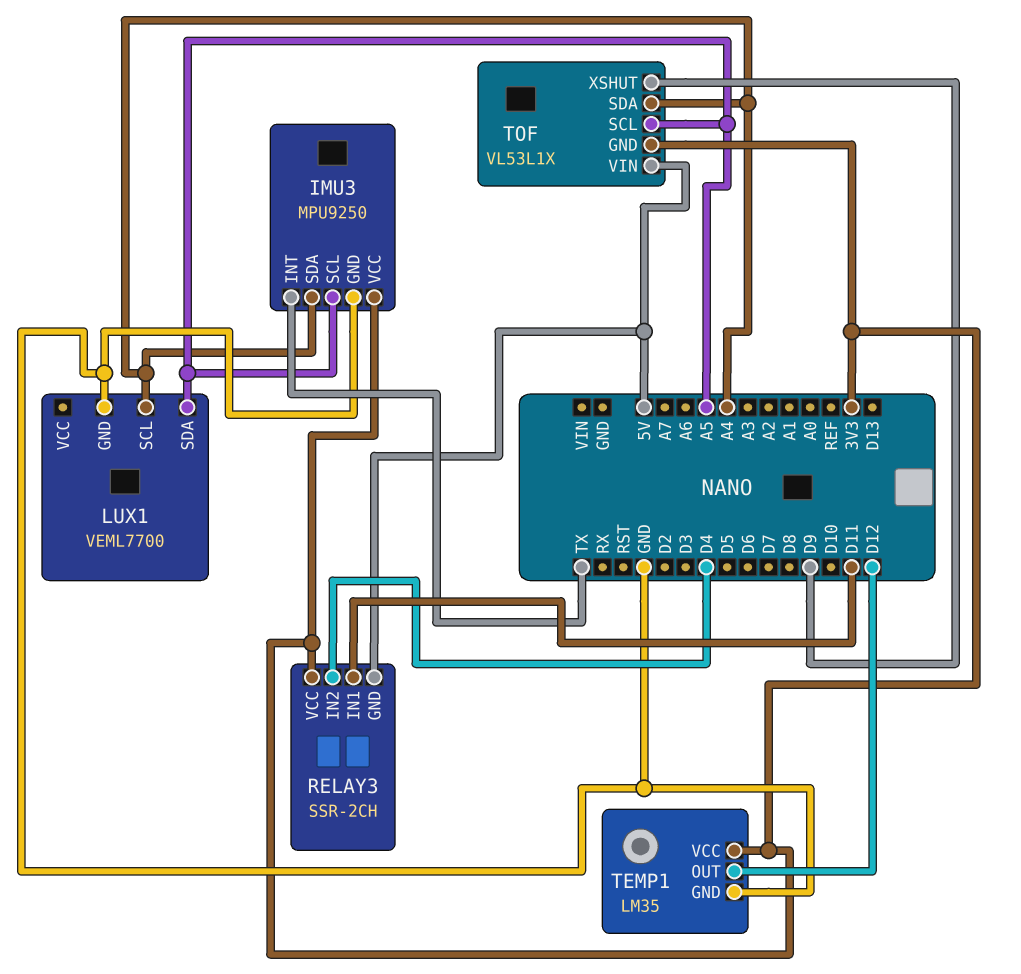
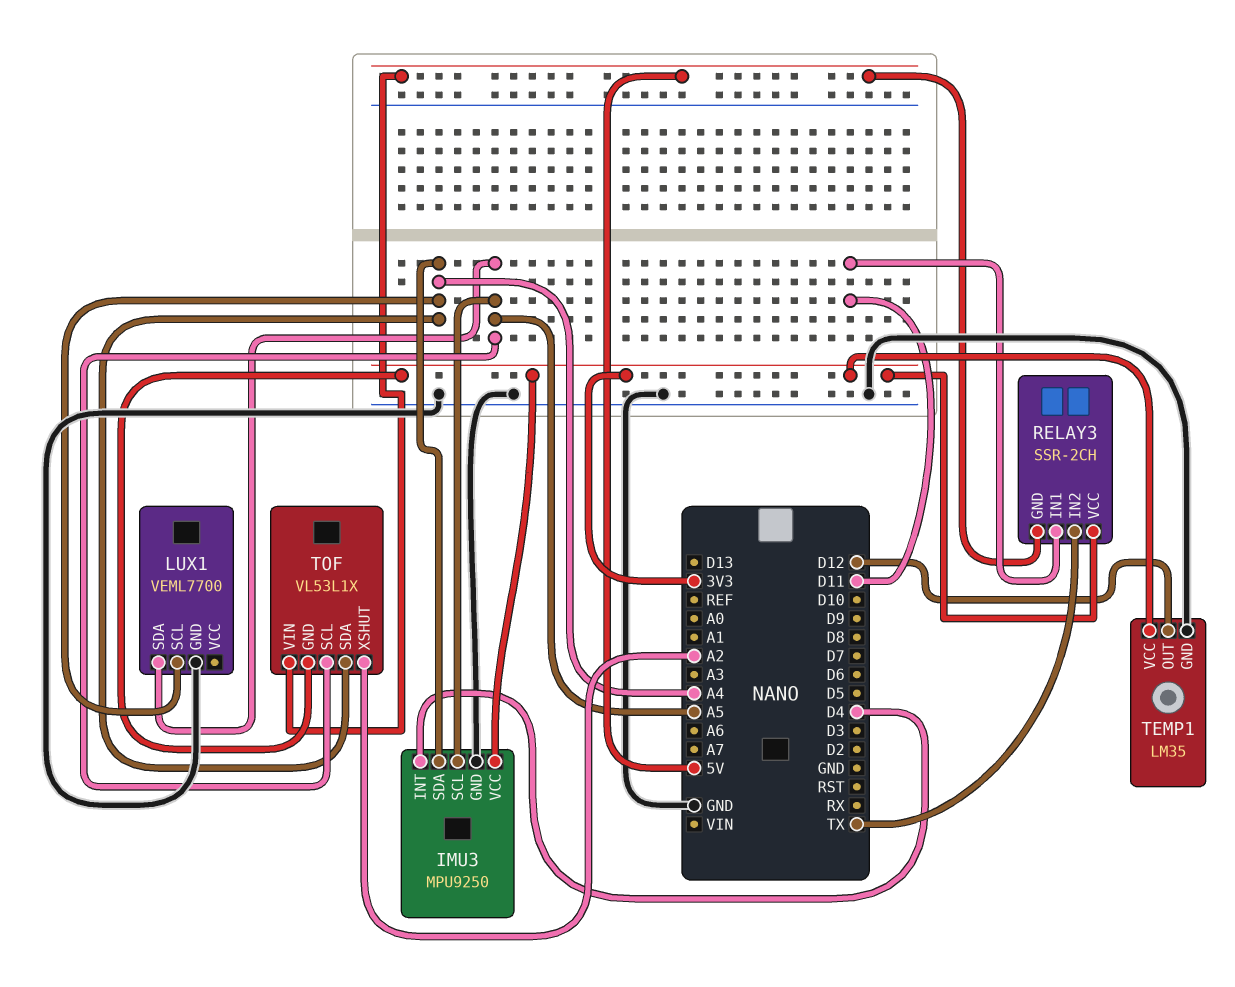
IMU3 pin INT: TX -> D4
RELAY3 pin IN2: D4 -> TX
TOF pin XSHUT: D9 -> A2

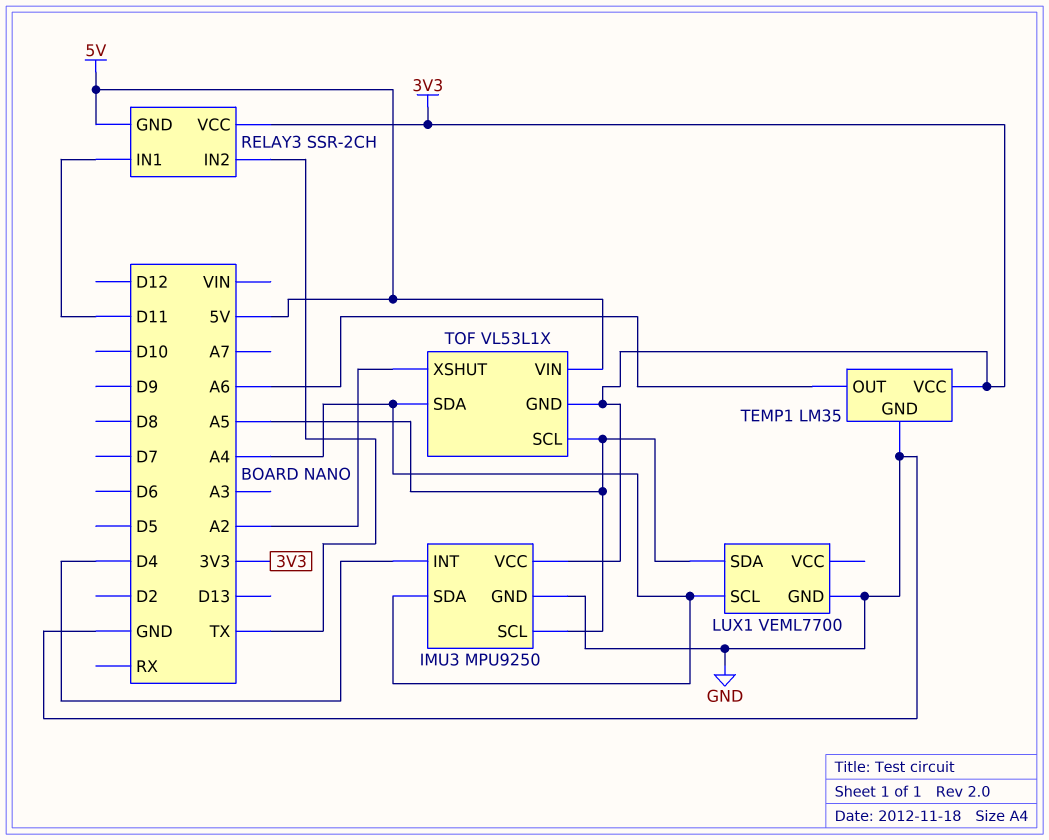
TEMP1 pin OUT: D12 -> A6

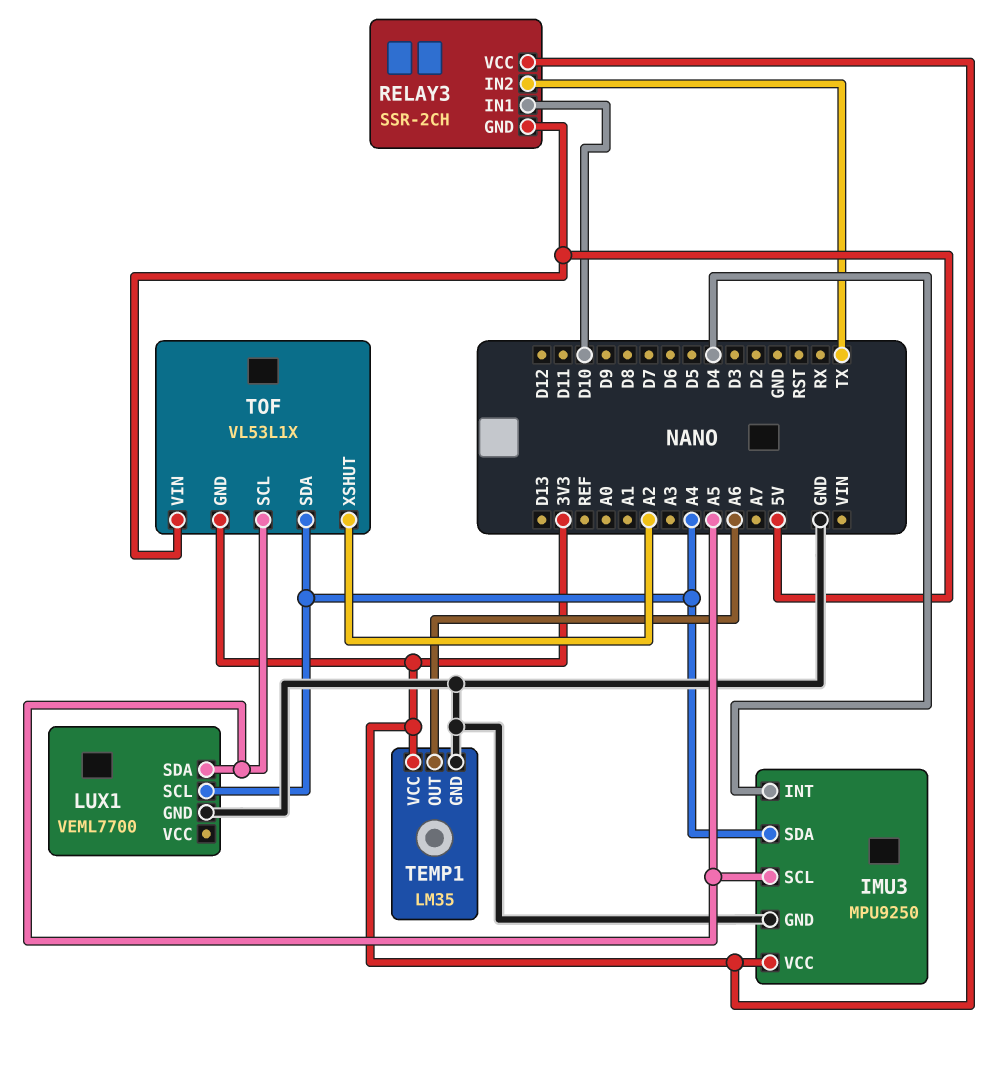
RELAY3 pin IN1: D11 -> D10

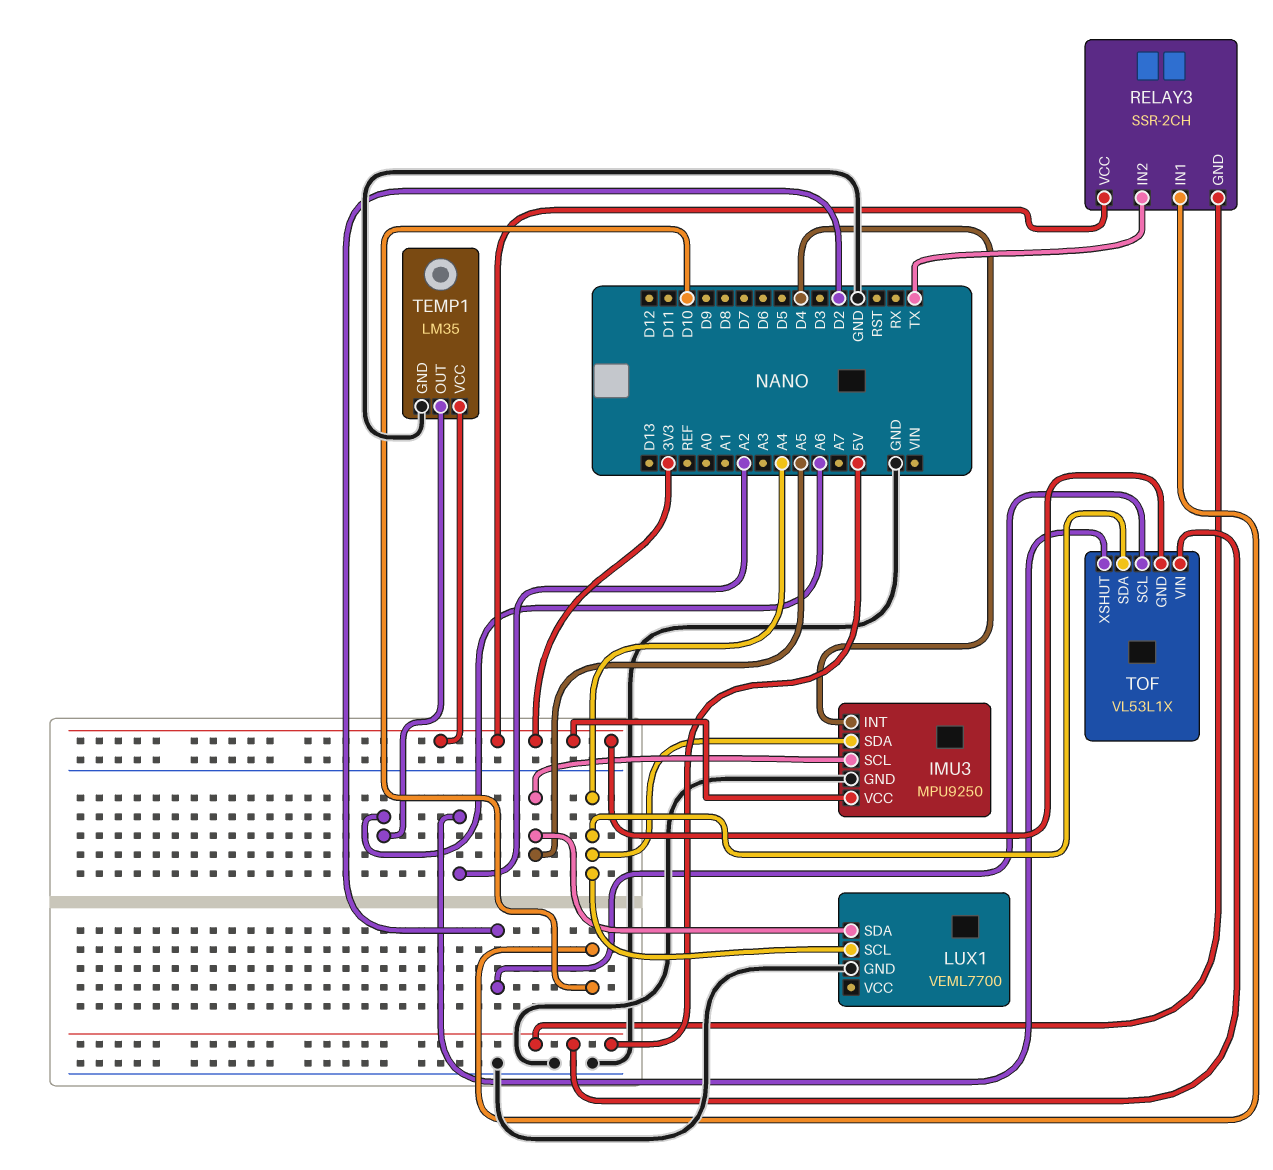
TOF pin SCL: A5 -> D2

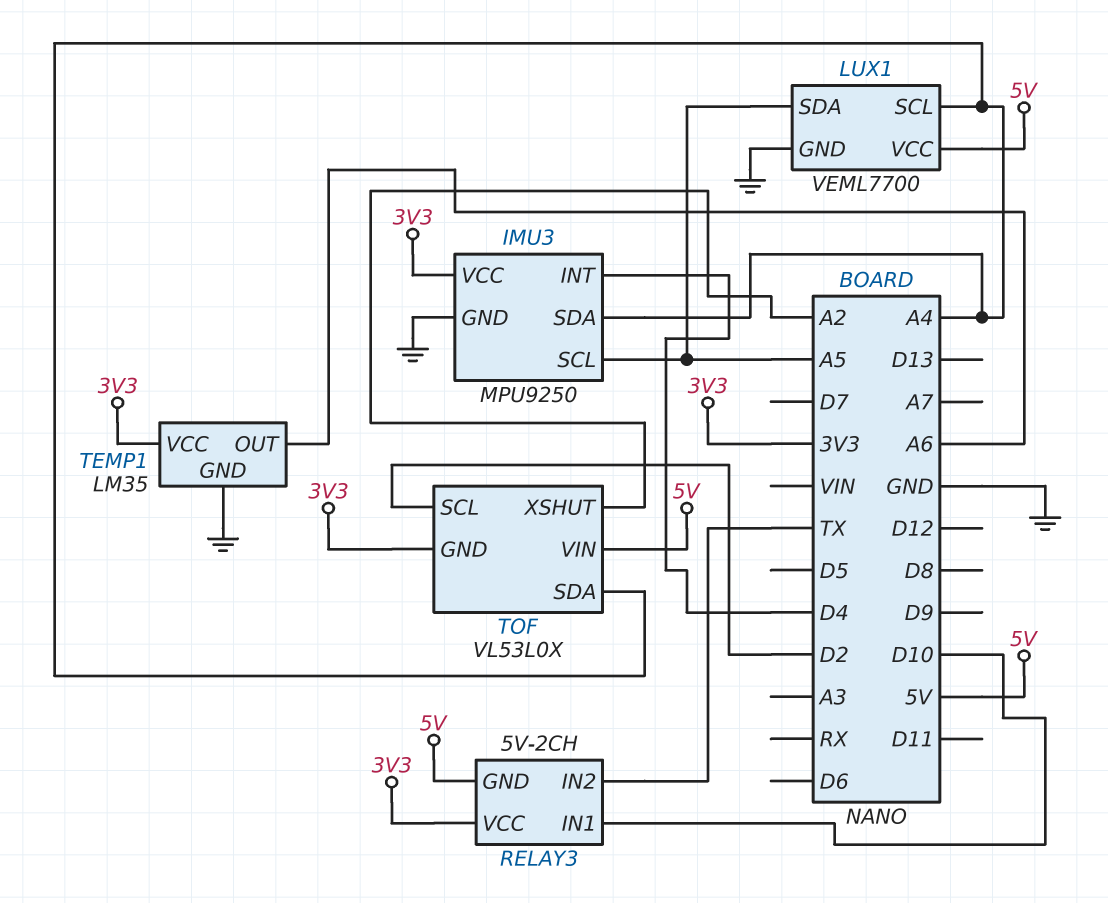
LUX1 pin VCC: none -> 5V
RELAY3: SSR-2CH -> 5V-2CH
TOF: VL53L1X -> VL53L0X

